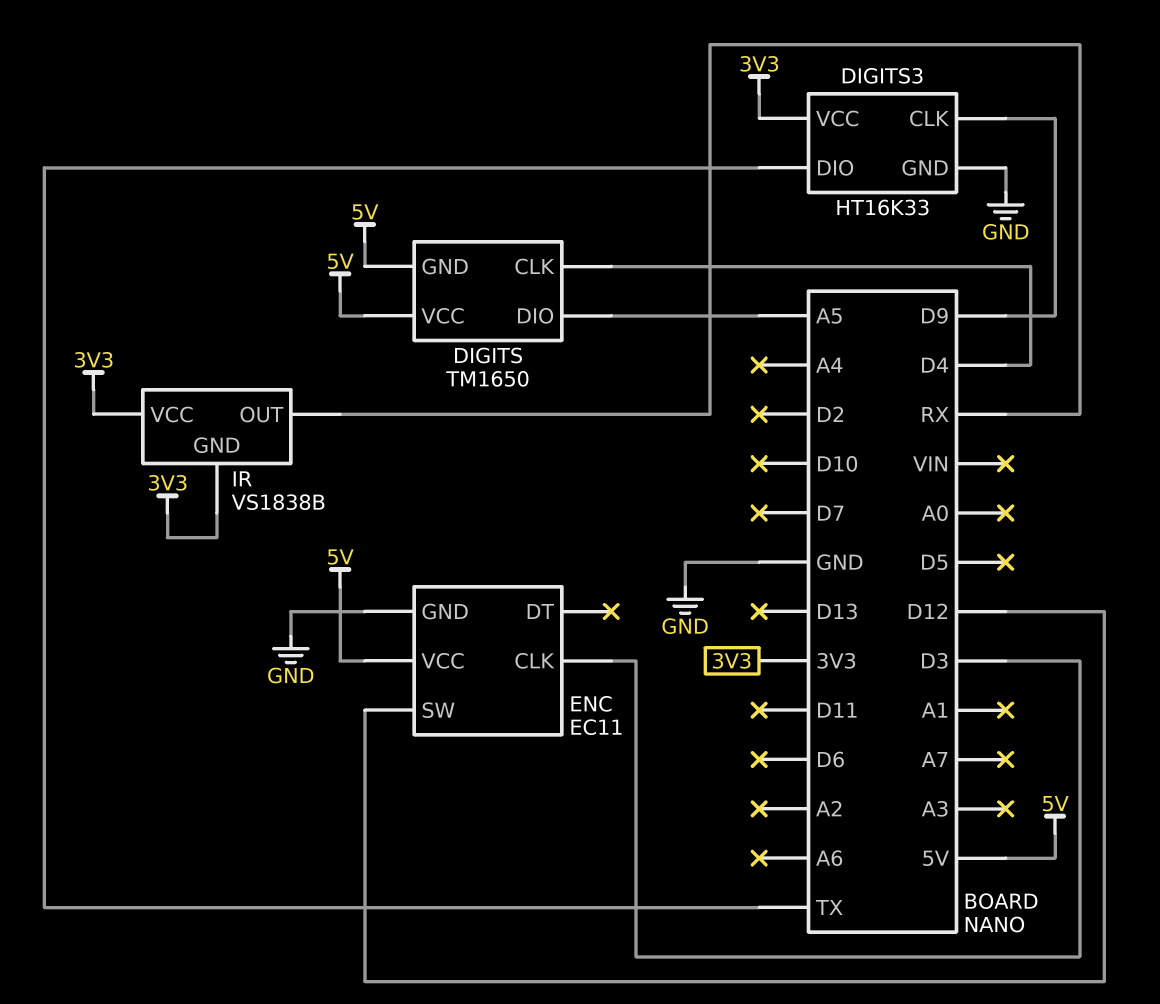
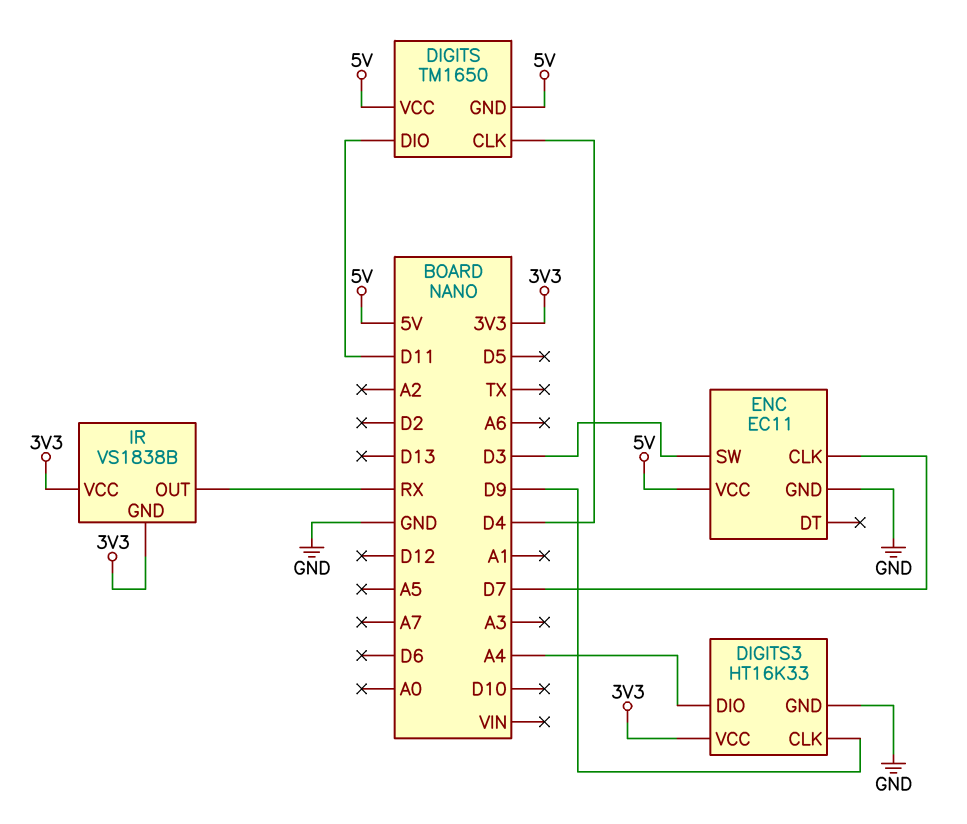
DIGITS pin DIO: A5 -> D11
DIGITS3 pin DIO: TX -> A4
ENC pin CLK: D3 -> D7
ENC pin SW: D12 -> D3

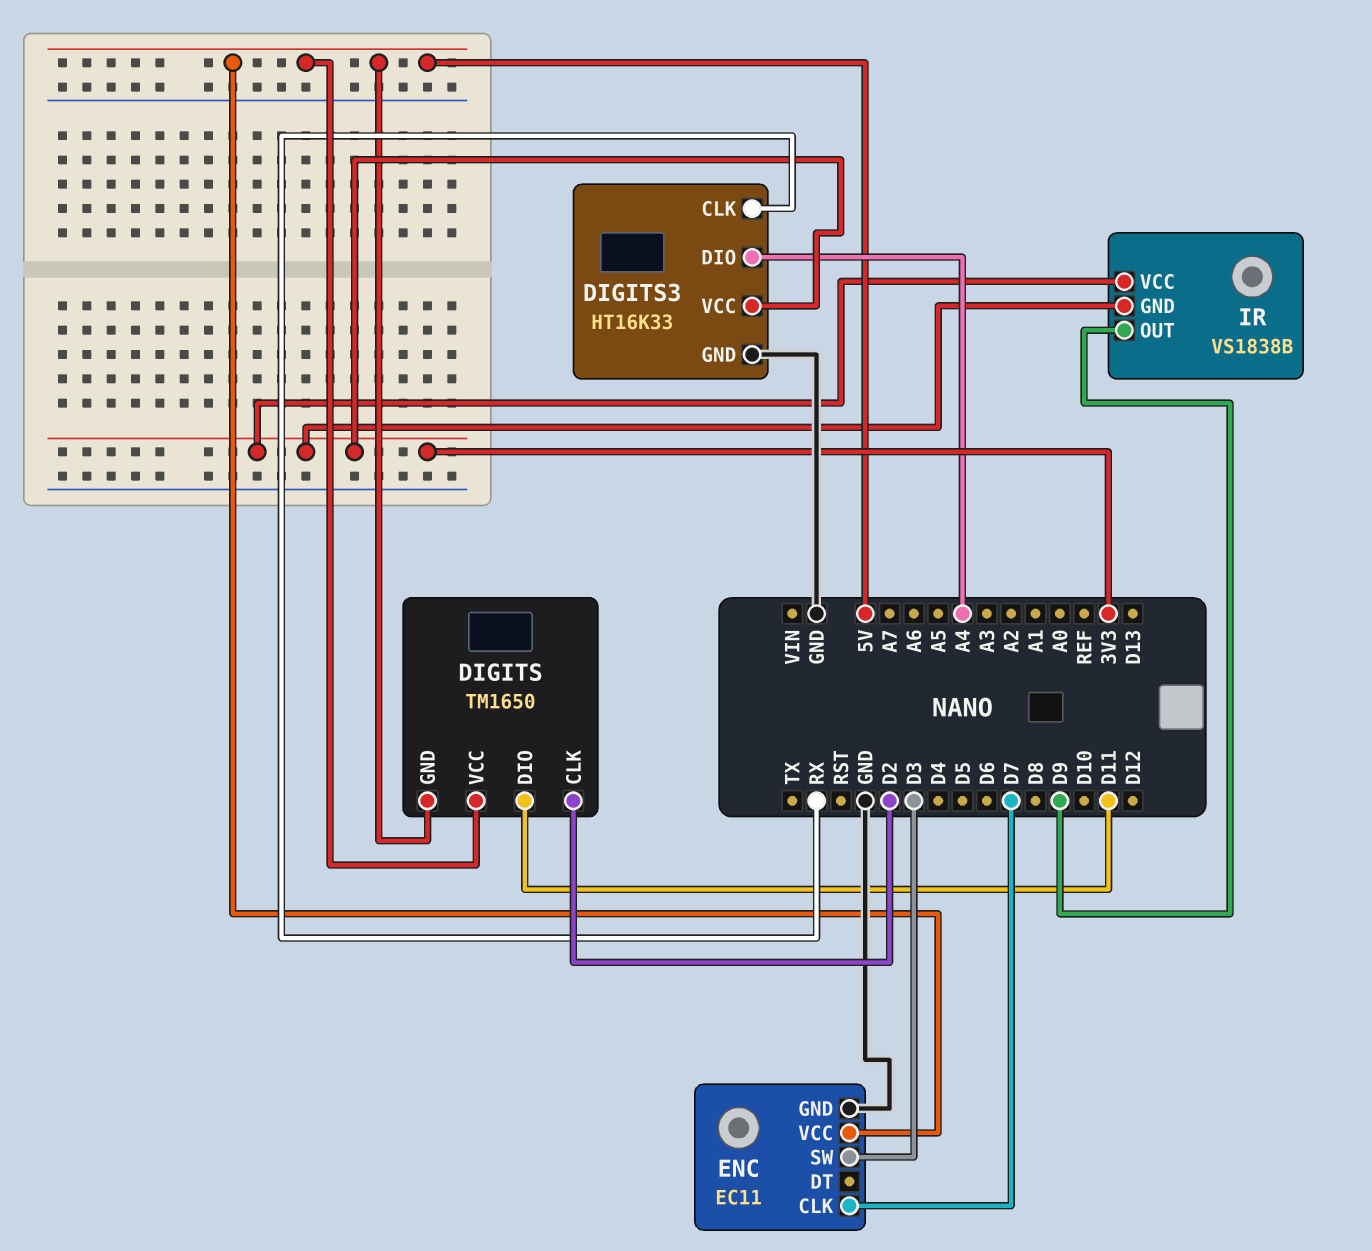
DIGITS pin CLK: D4 -> D2
DIGITS3 pin CLK: D9 -> RX
IR pin OUT: RX -> D9

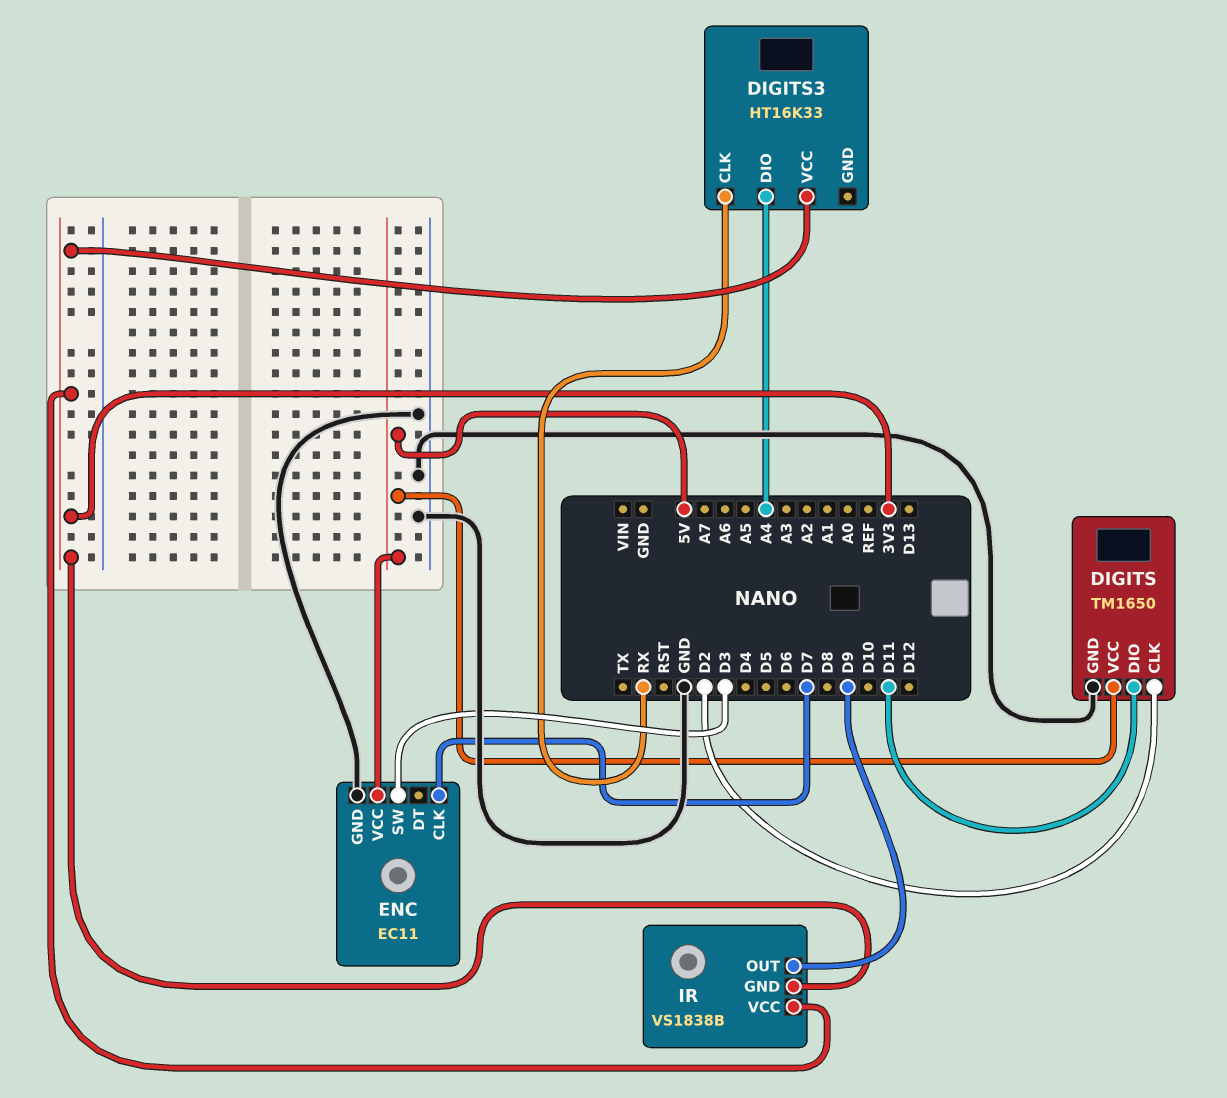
DIGITS pin GND: 5V -> GND
DIGITS3 pin GND: GND -> none

